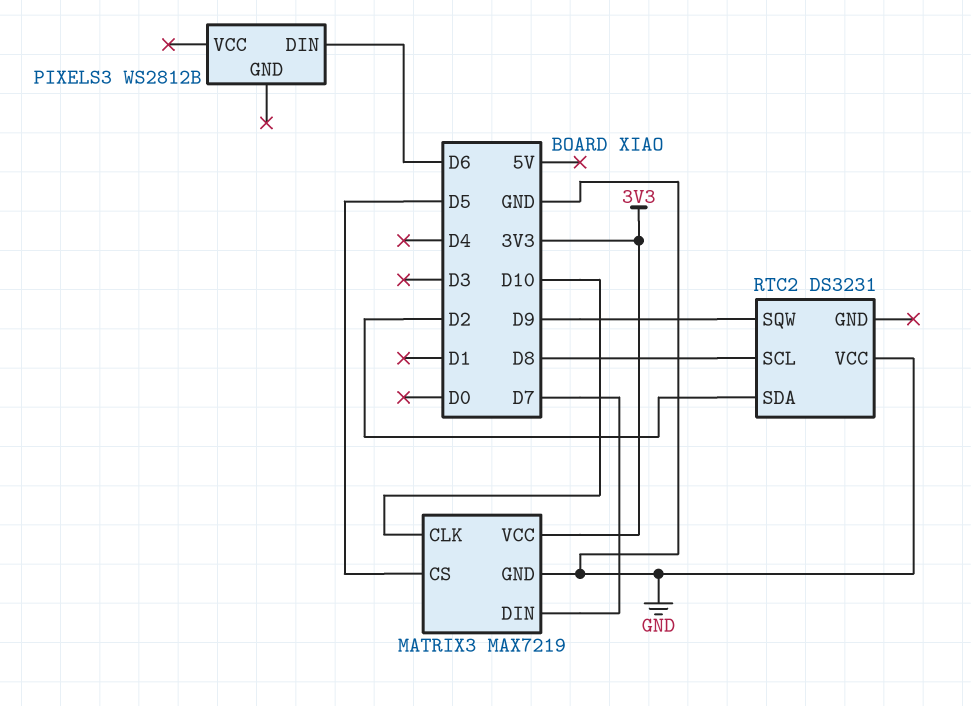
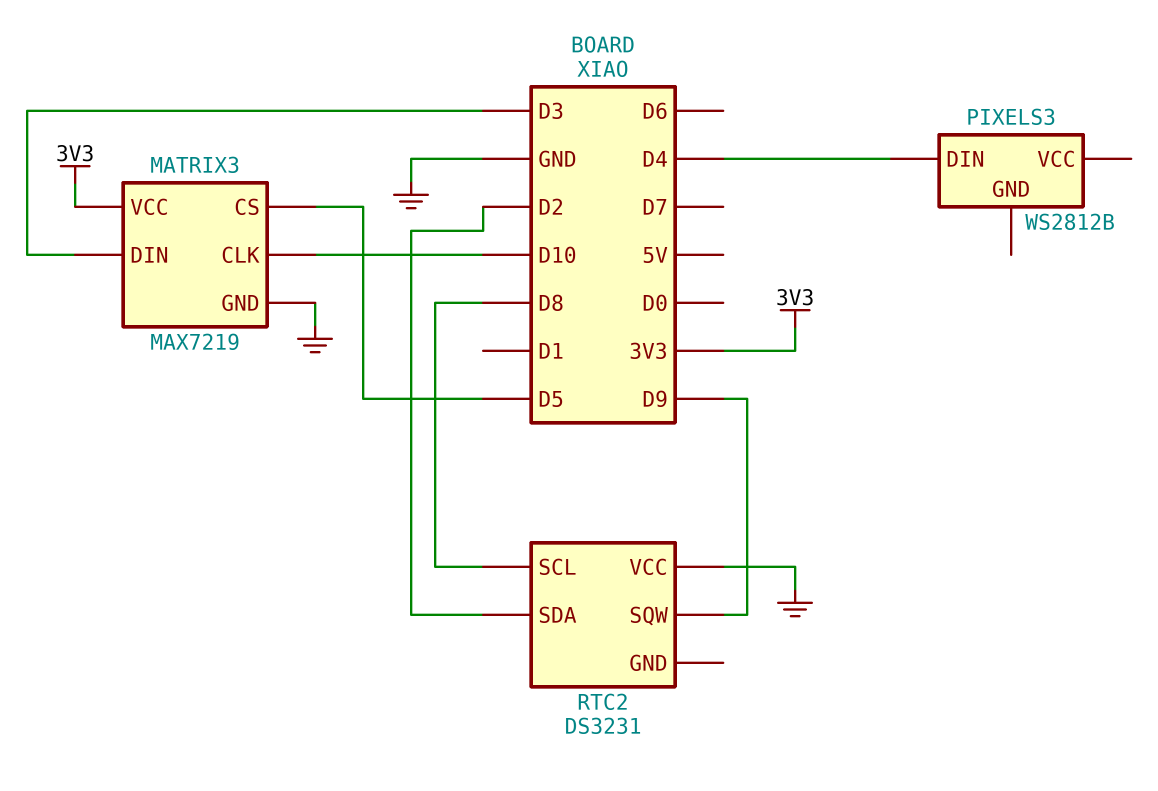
MATRIX3 pin DIN: D7 -> D3
PIXELS3 pin DIN: D6 -> D4

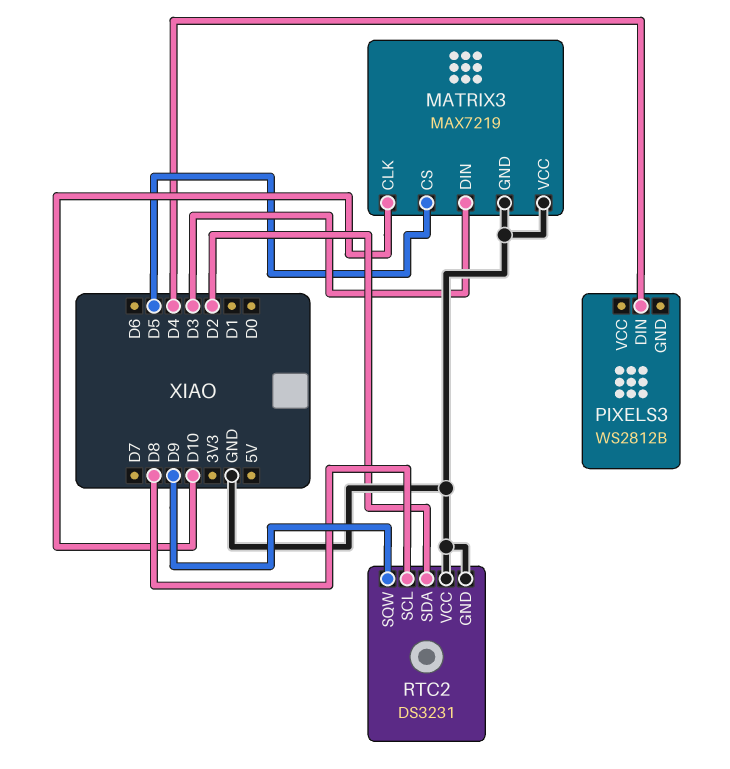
MATRIX3 pin VCC: 3V3 -> GND
RTC2 pin GND: none -> GND

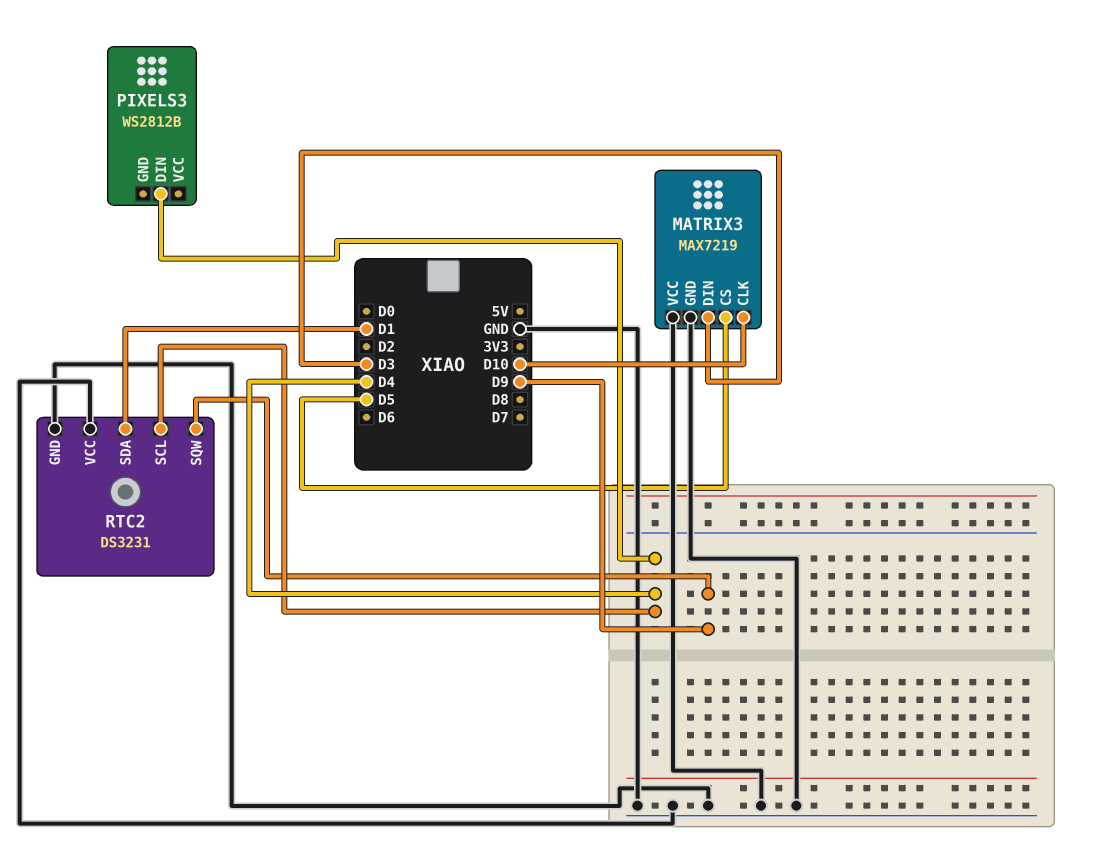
RTC2 pin SCL: D8 -> D4
RTC2 pin SDA: D2 -> D1

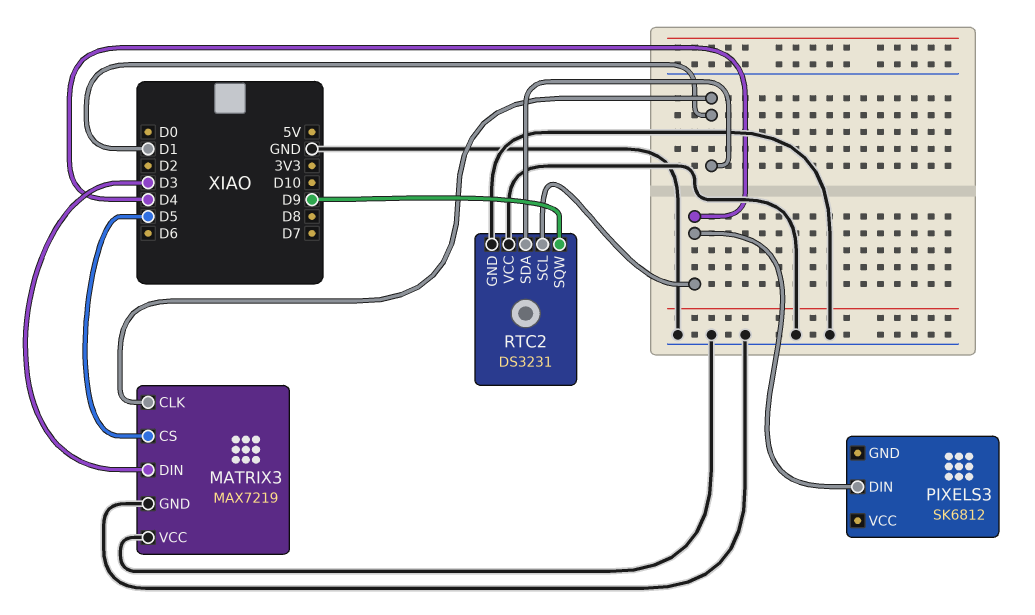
MATRIX3 pin CLK: D10 -> D1
PIXELS3: WS2812B -> SK6812

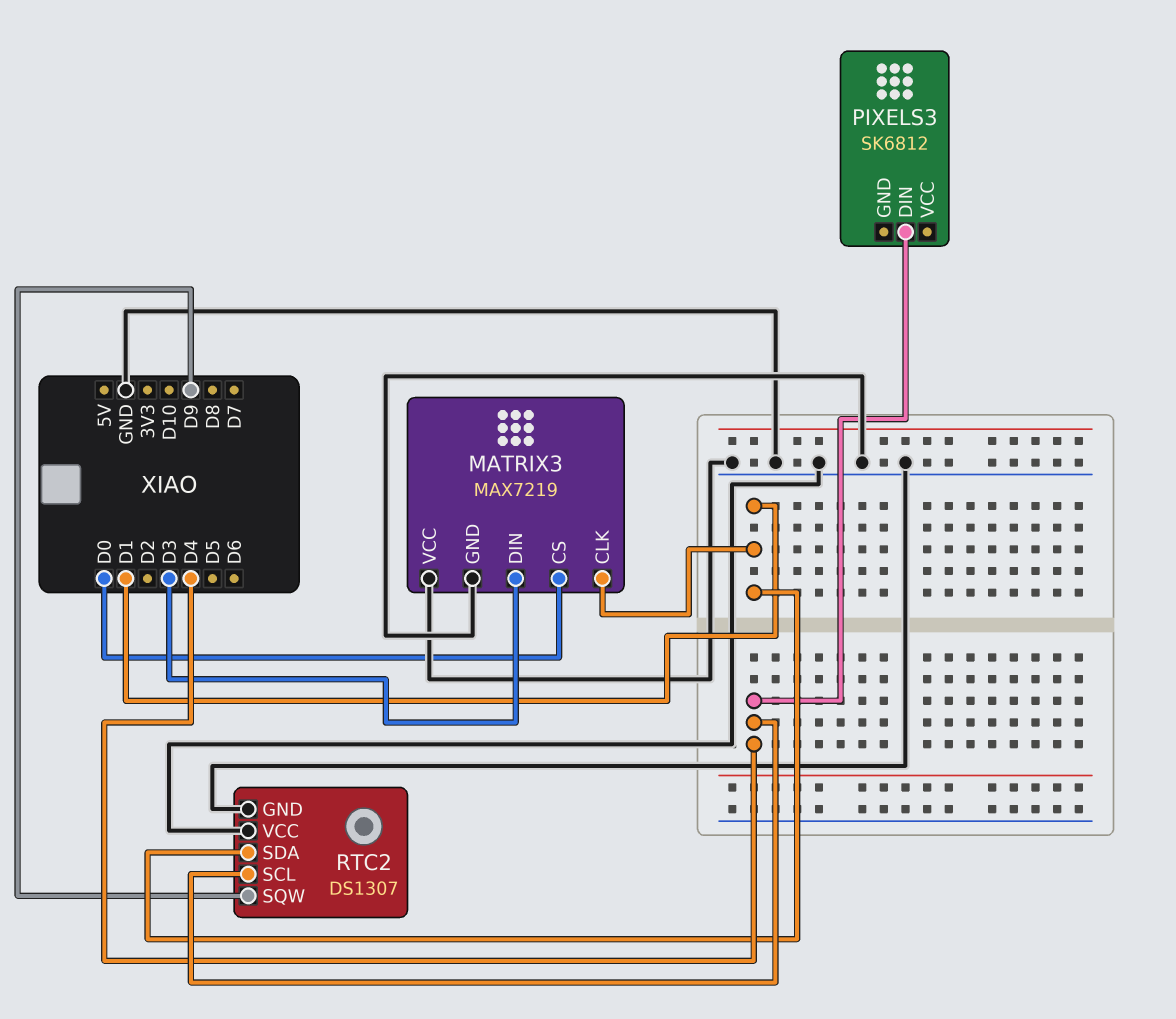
MATRIX3 pin CS: D5 -> D0
RTC2: DS3231 -> DS1307

